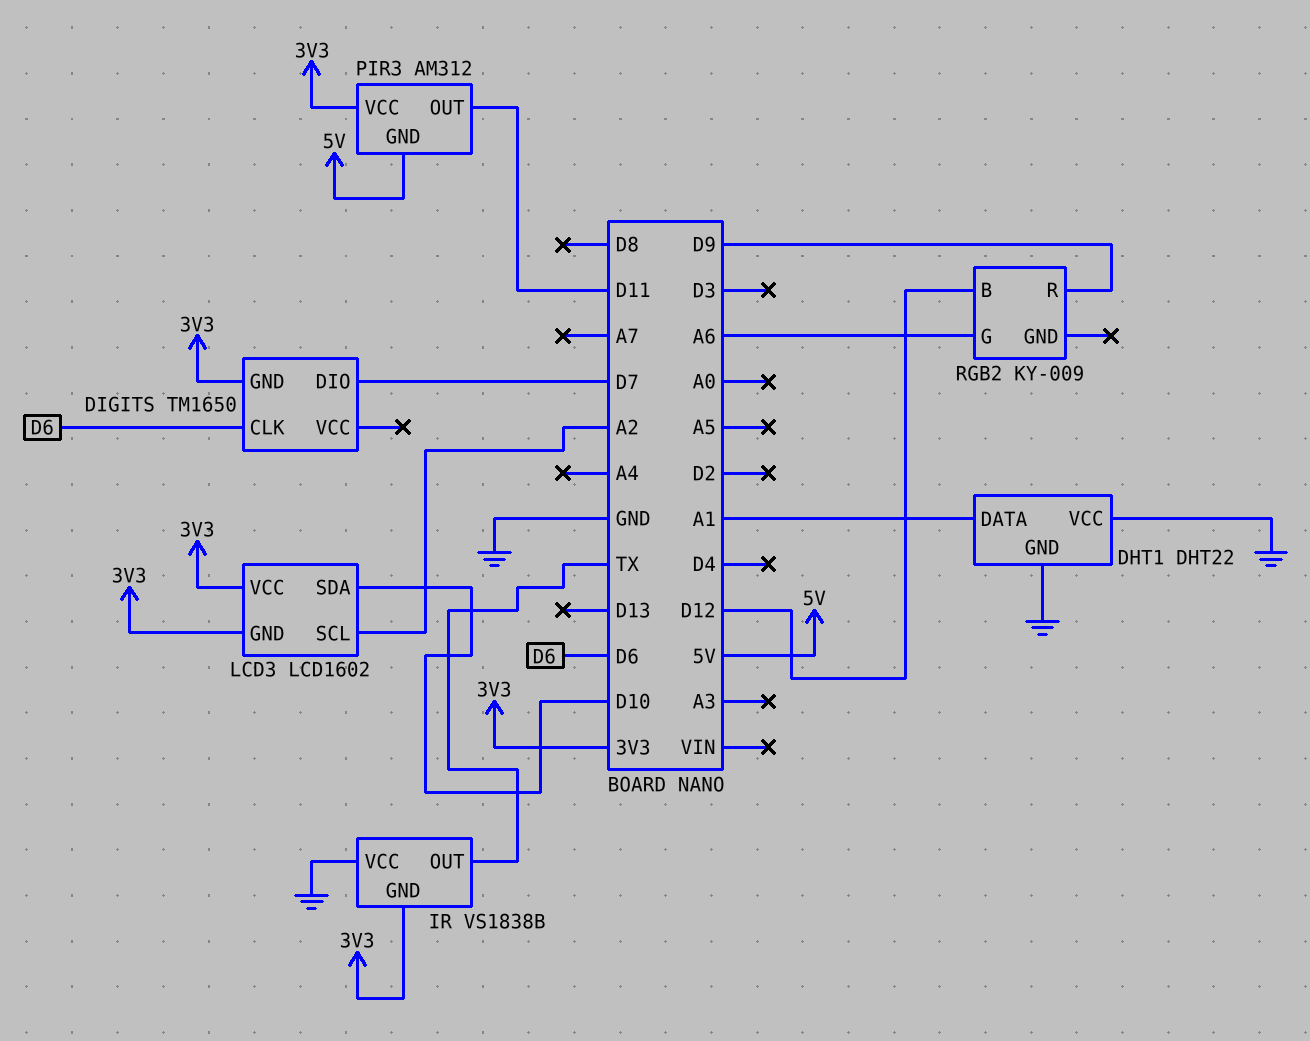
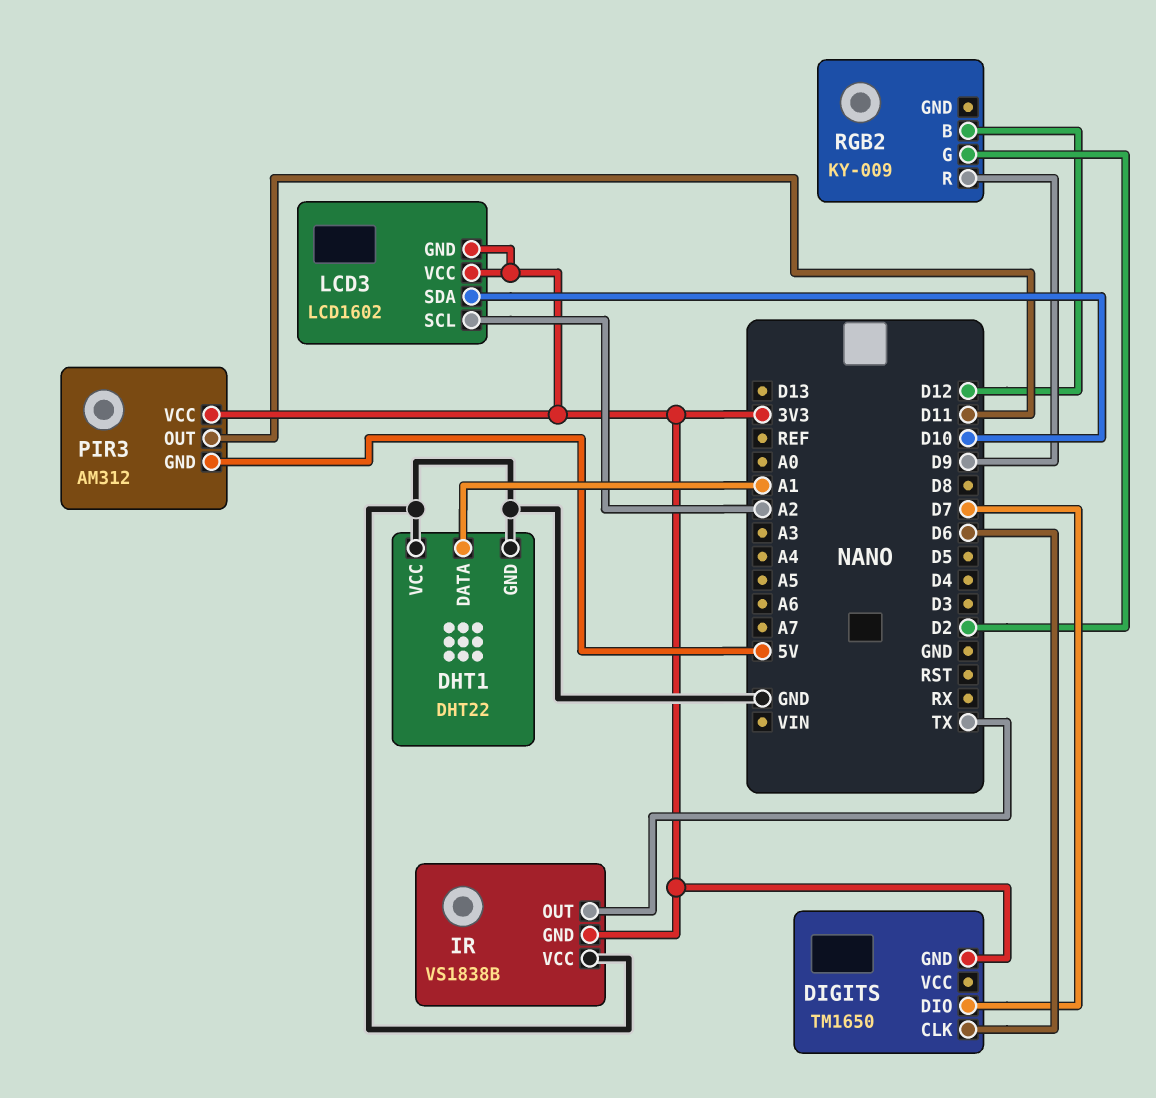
RGB2 pin G: A6 -> D2

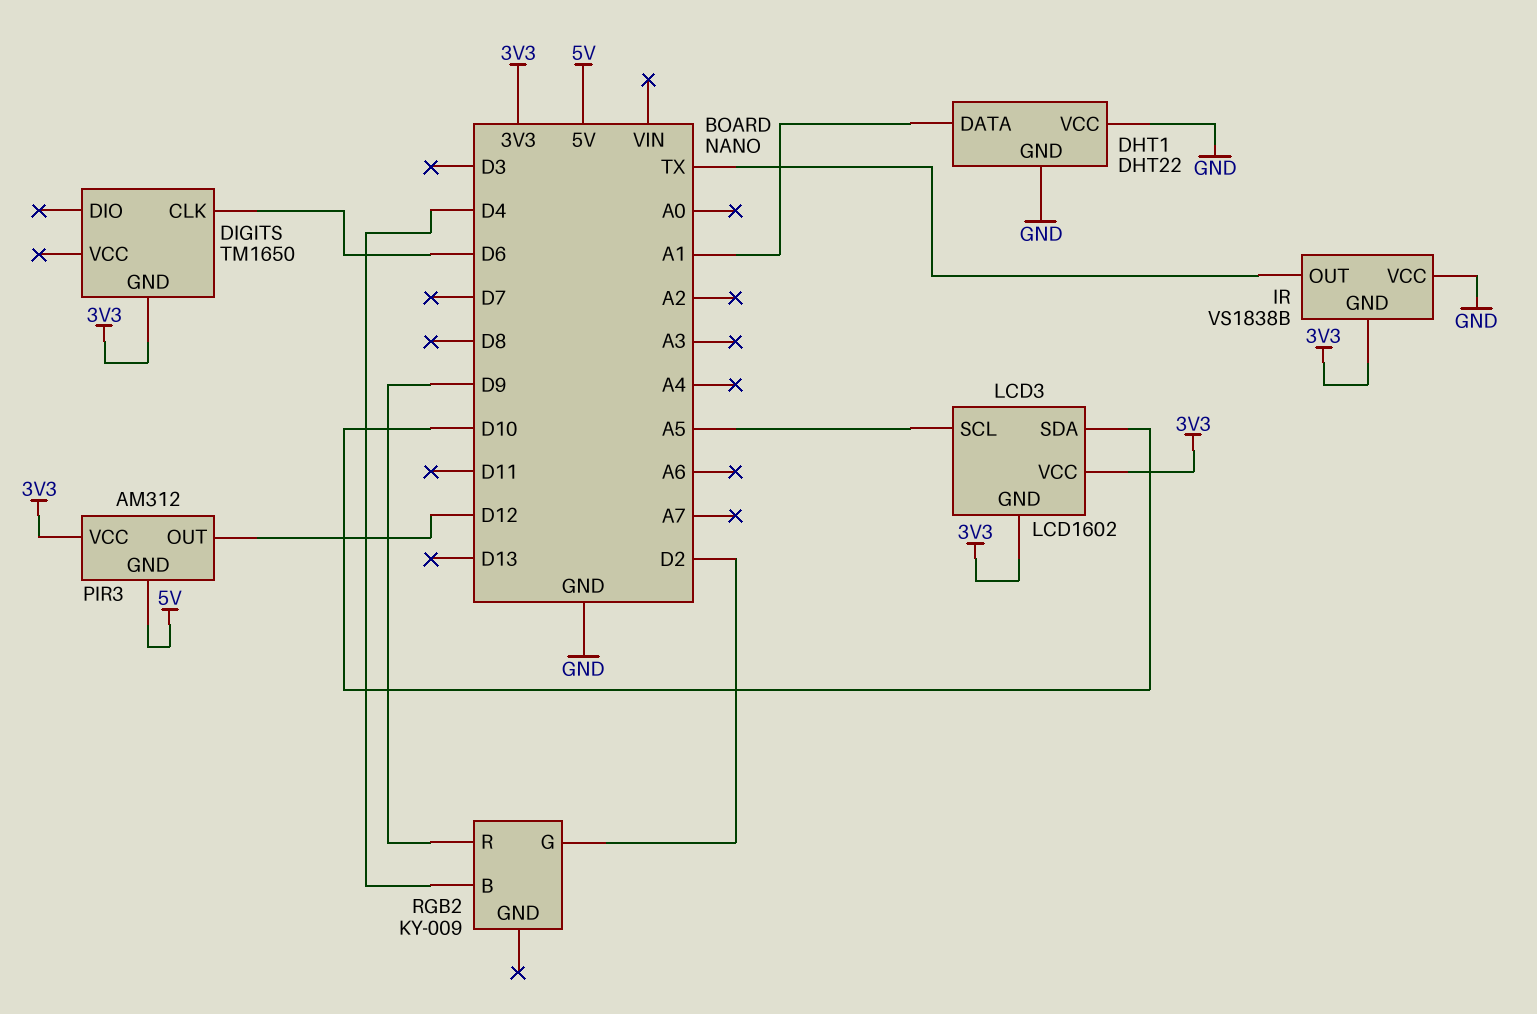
DIGITS pin DIO: D7 -> none
LCD3 pin SCL: A2 -> A5
PIR3 pin OUT: D11 -> D12
RGB2 pin B: D12 -> D4

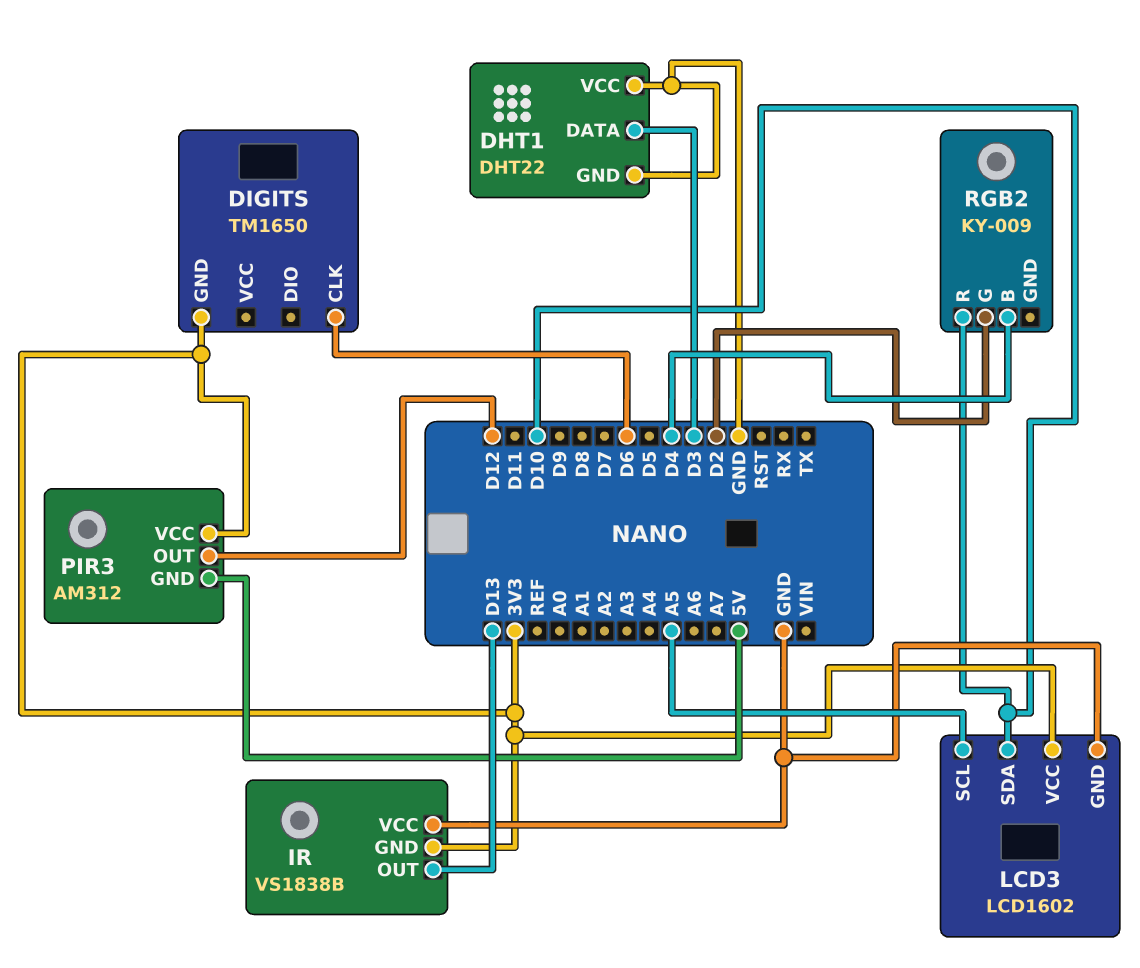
DHT1 pin DATA: A1 -> D3
IR pin OUT: TX -> D13
LCD3 pin GND: 3V3 -> GND
RGB2 pin R: D9 -> D10

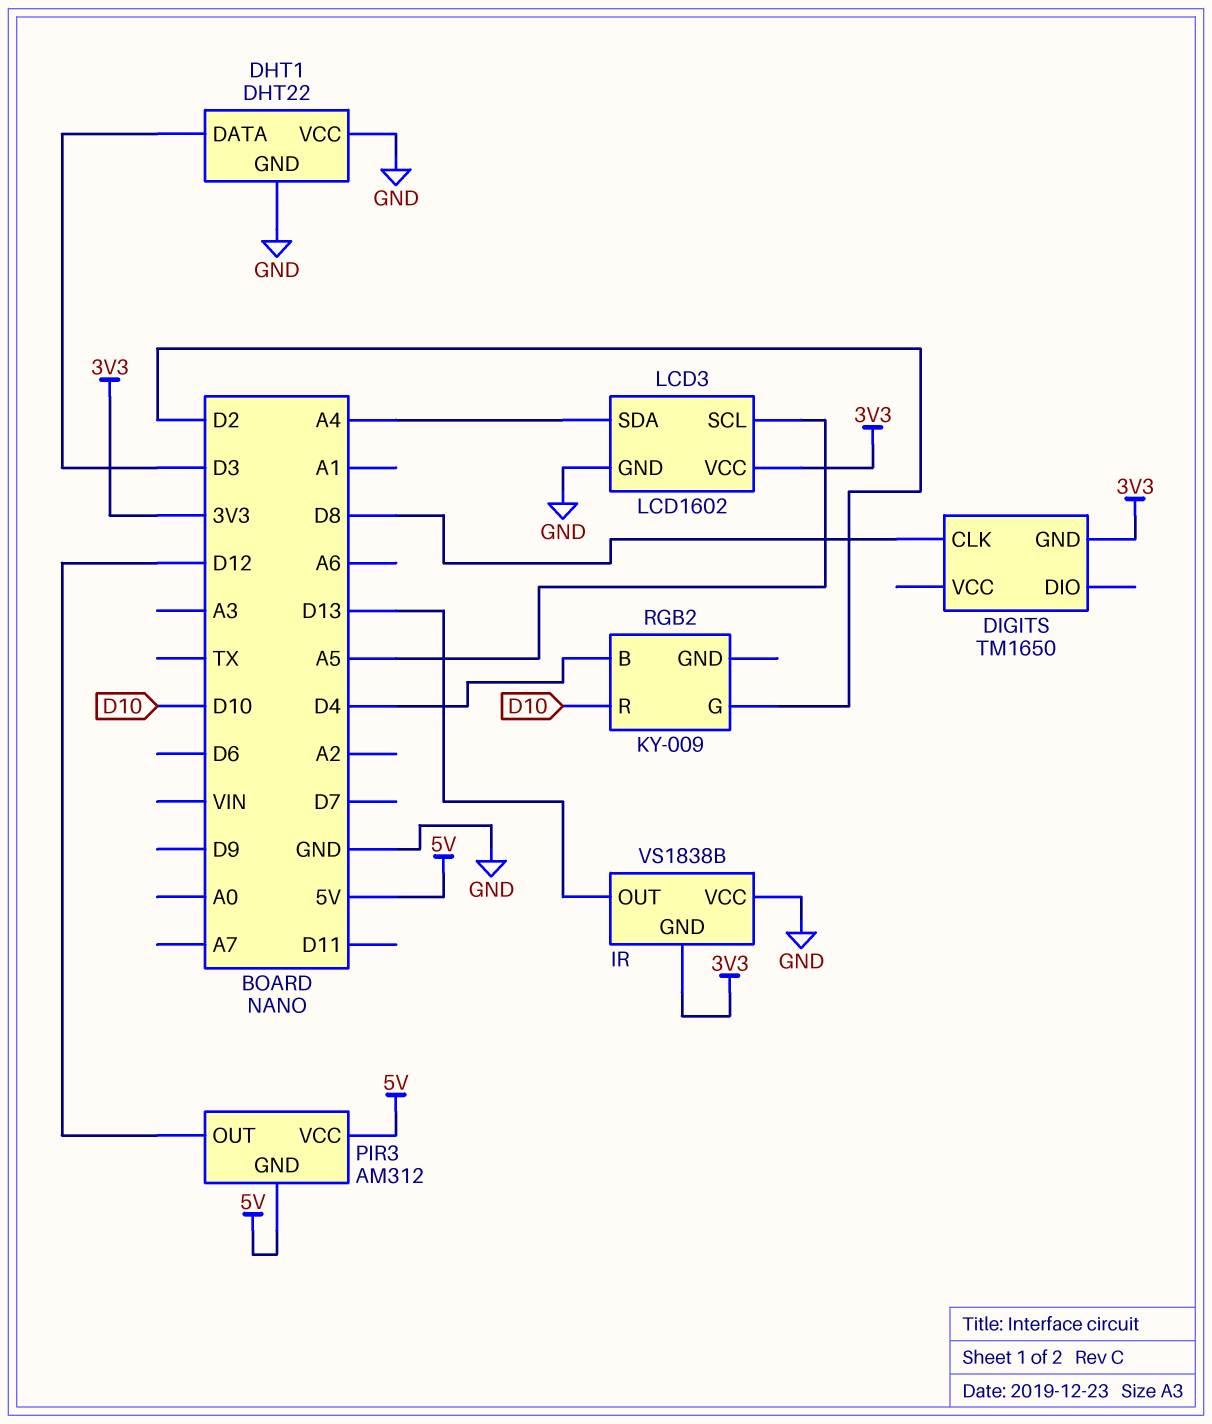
DIGITS pin CLK: D6 -> D8
LCD3 pin SDA: D10 -> A4
PIR3 pin VCC: 3V3 -> 5V

